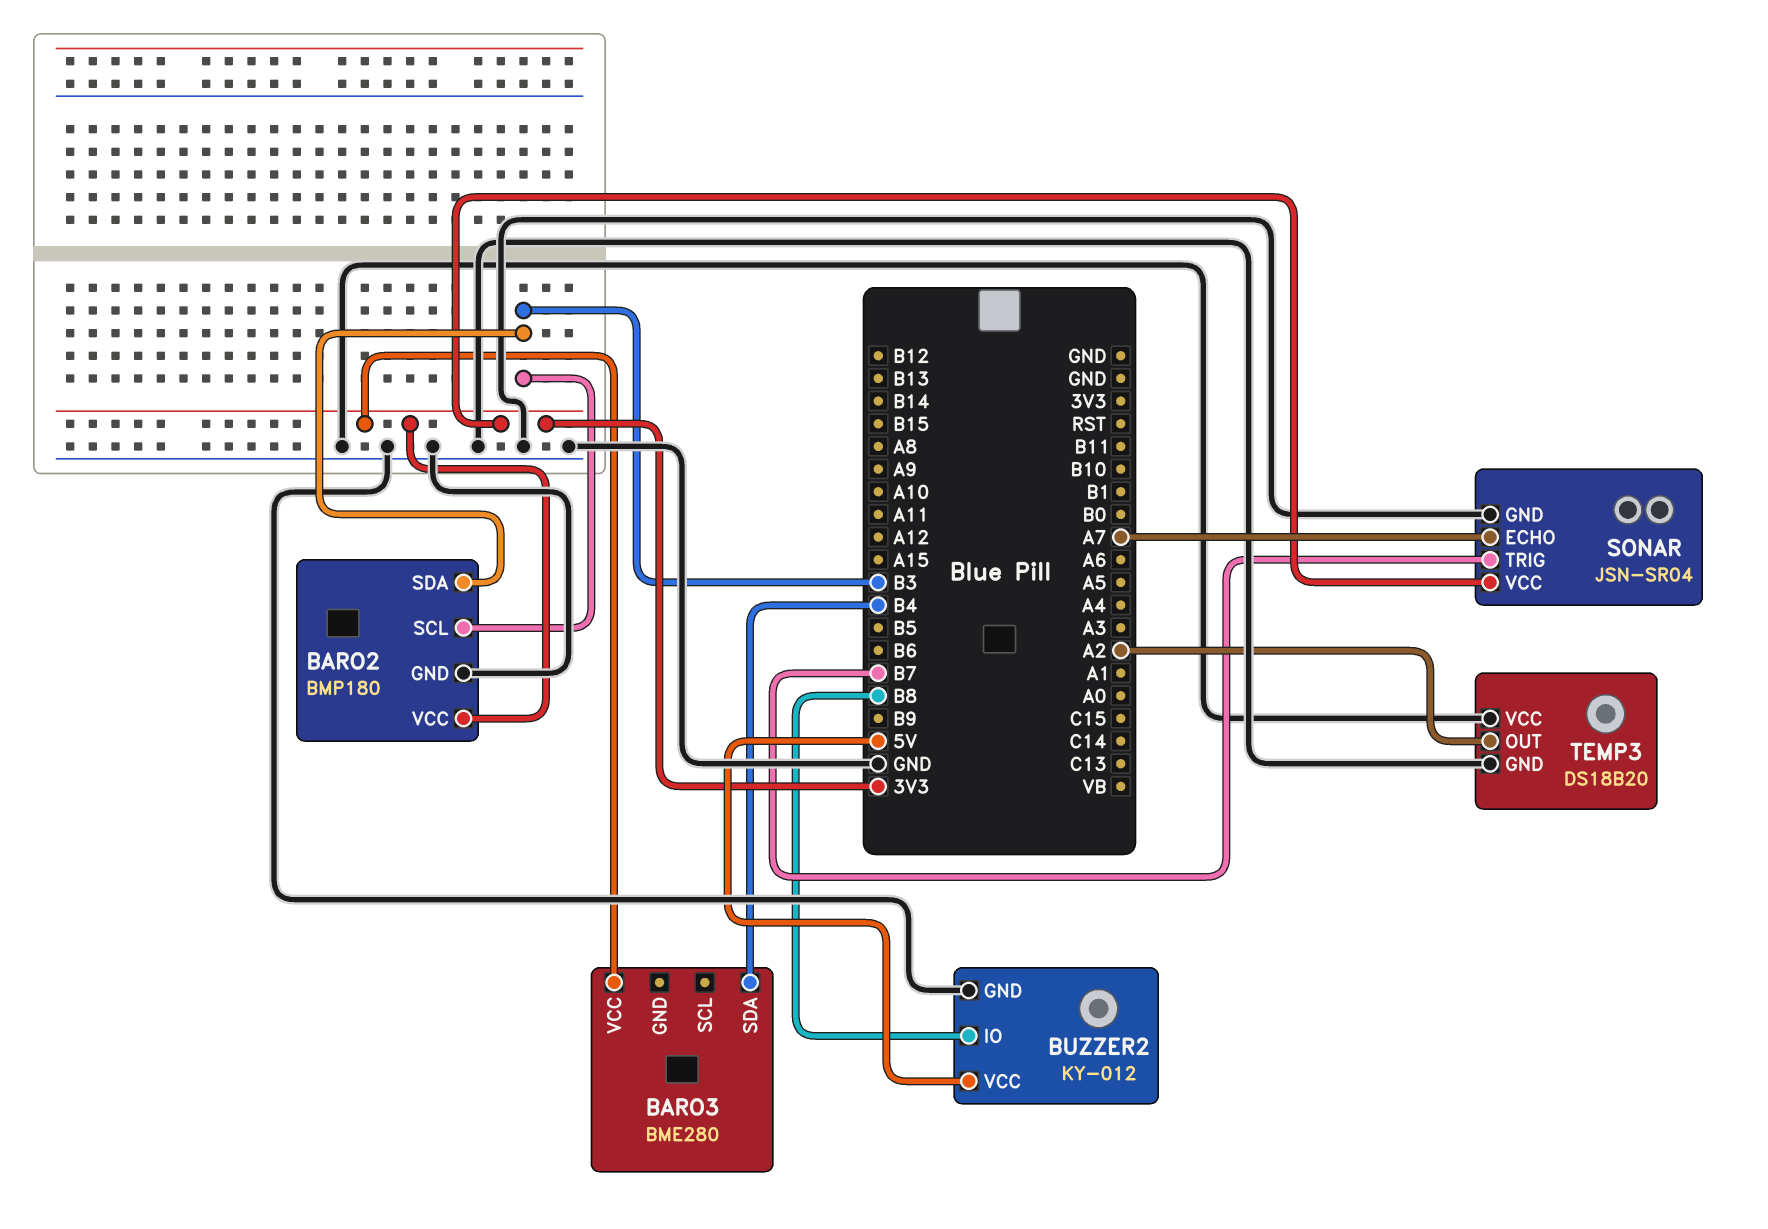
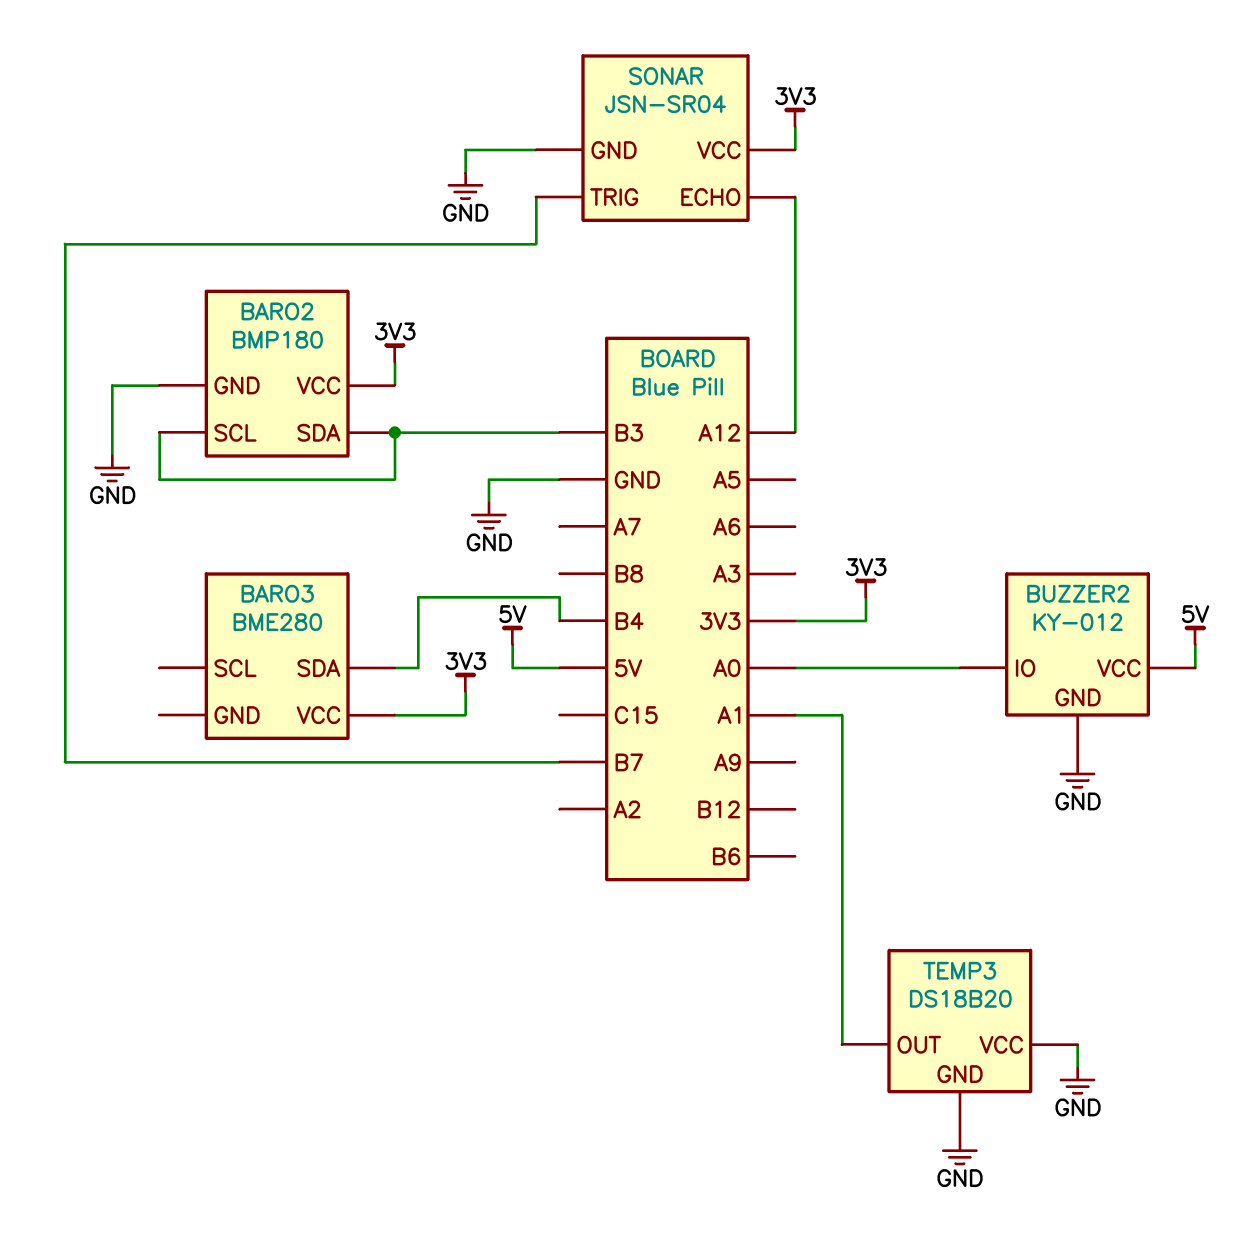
BUZZER2 pin IO: B8 -> A0
SONAR pin ECHO: A7 -> A12
TEMP3 pin OUT: A2 -> A1

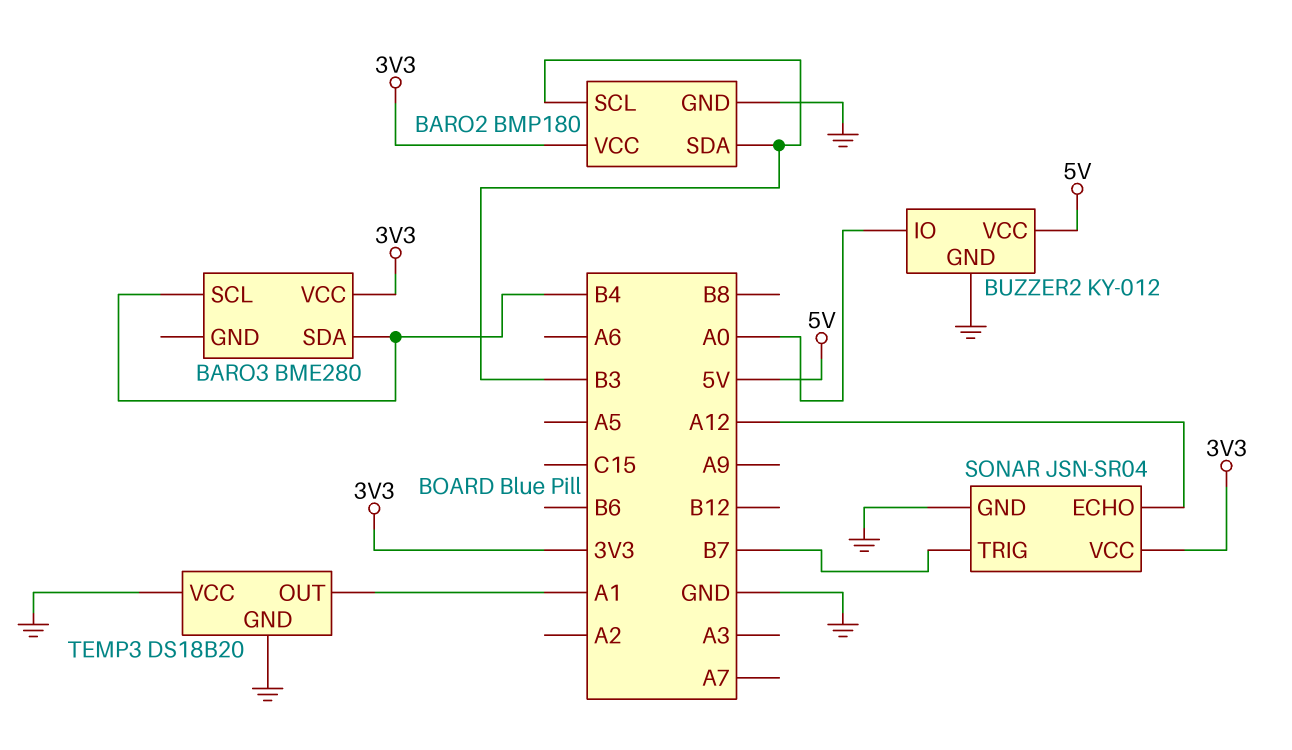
BARO3 pin SCL: none -> B4

